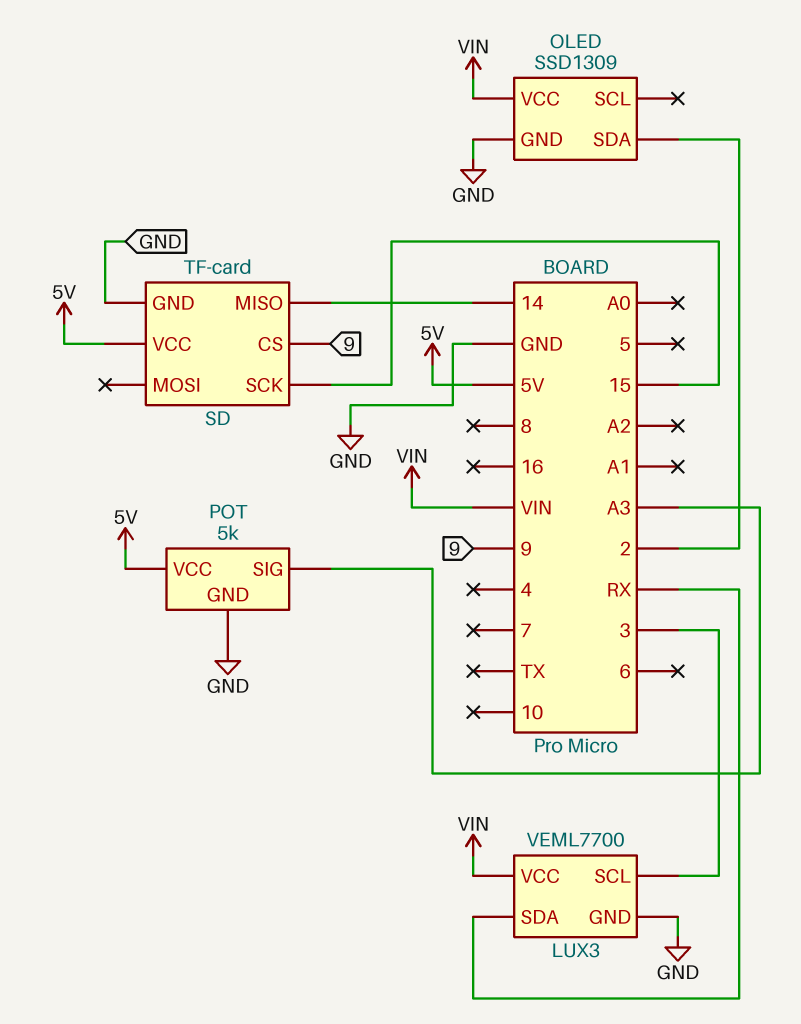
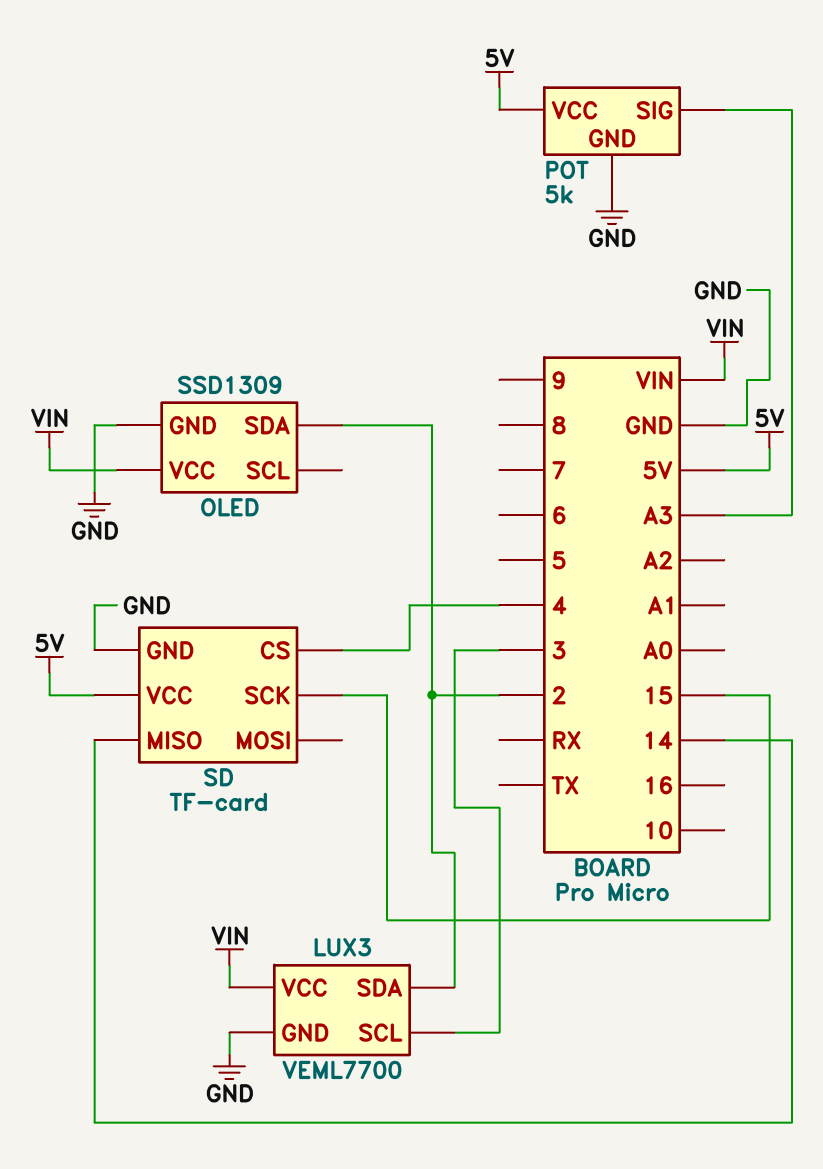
LUX3 pin SDA: RX -> 2
SD pin CS: 9 -> 4

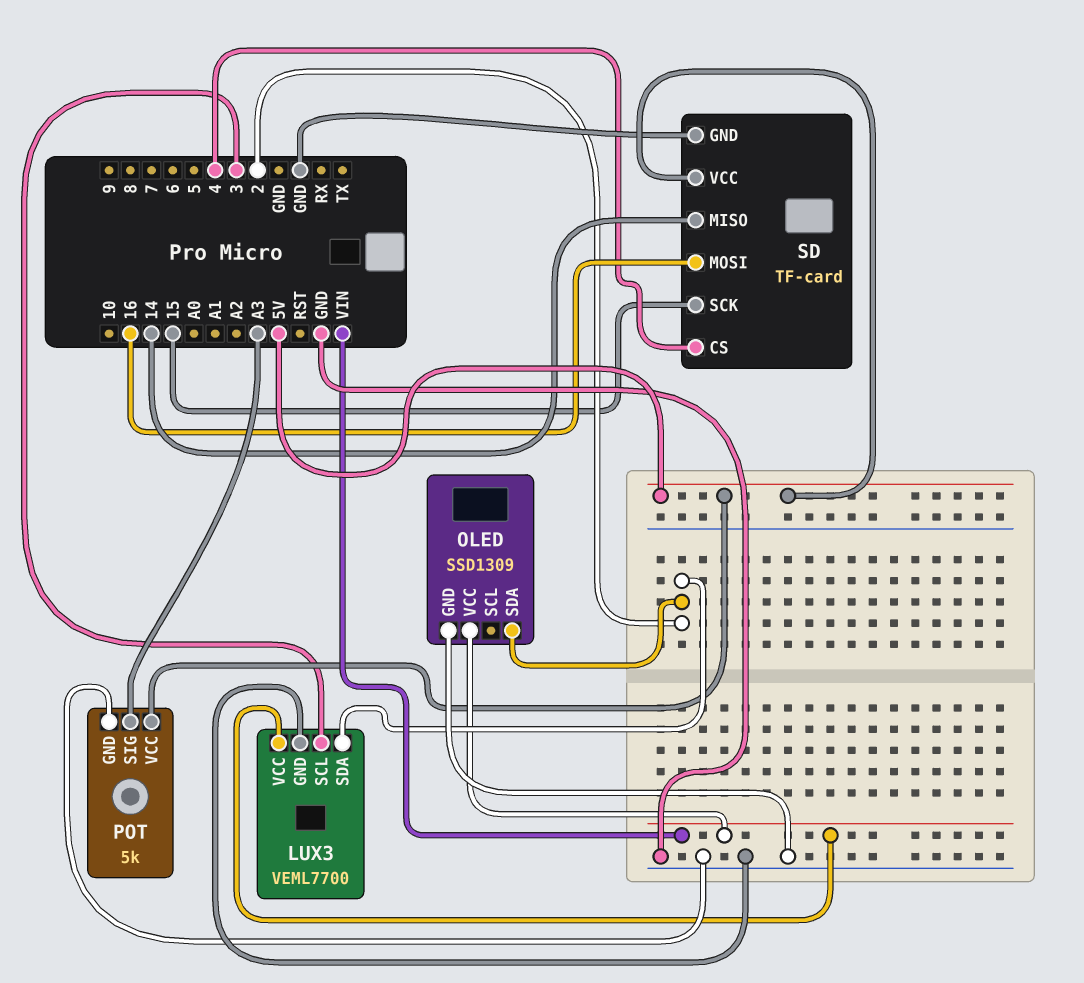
SD pin MOSI: none -> 16

